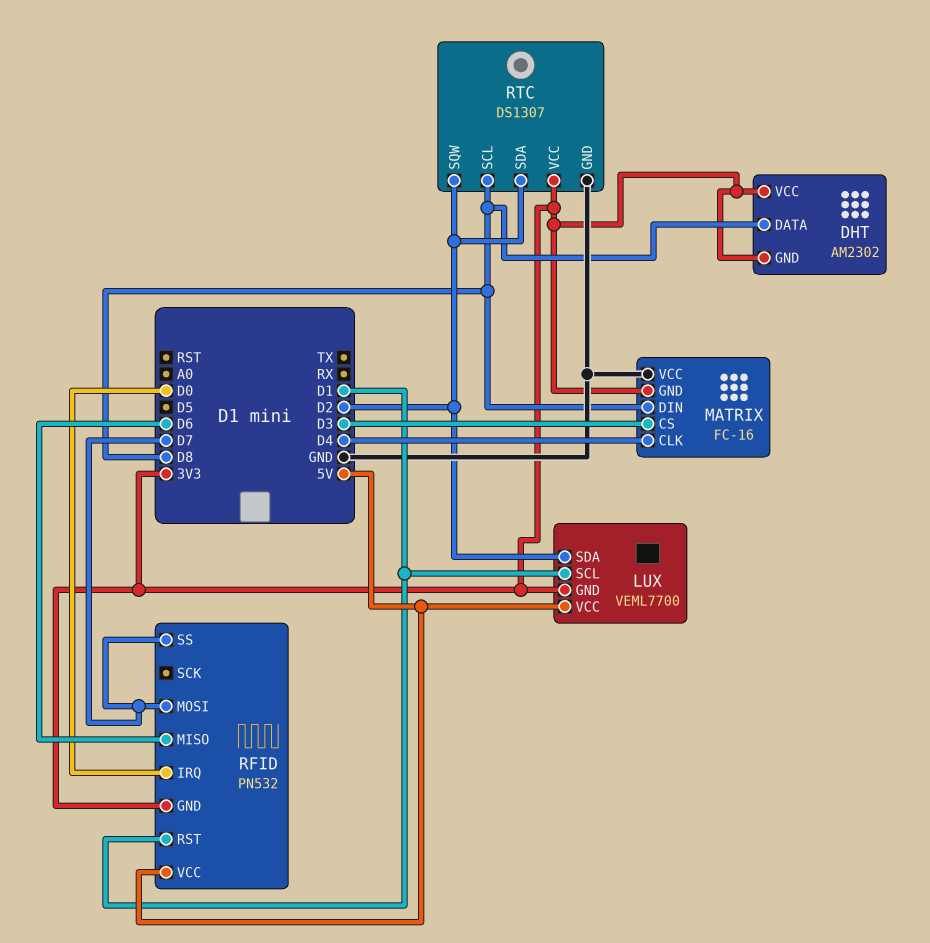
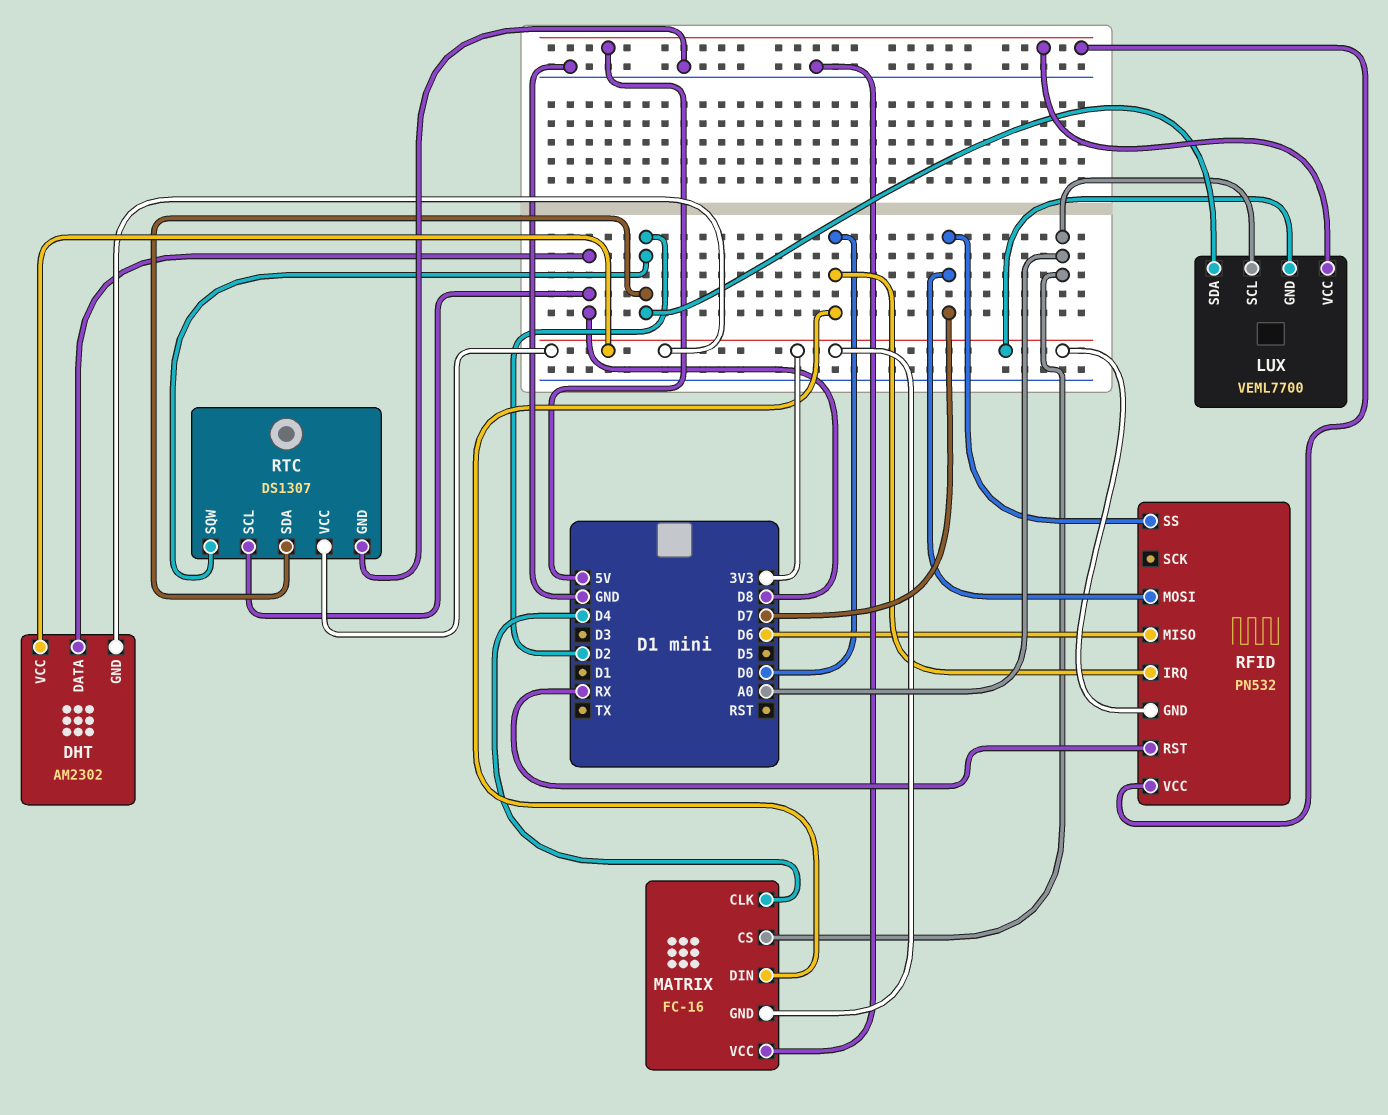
LUX pin SCL: D1 -> A0
MATRIX pin CS: D3 -> A0
MATRIX pin DIN: D8 -> D0
RFID pin RST: D1 -> RX

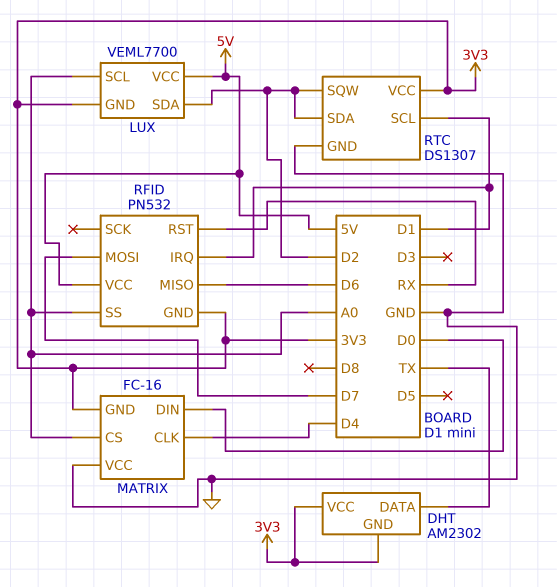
DHT pin DATA: D8 -> TX
RFID pin IRQ: D0 -> D1
RFID pin SS: D7 -> A0
RTC pin SCL: D8 -> D1

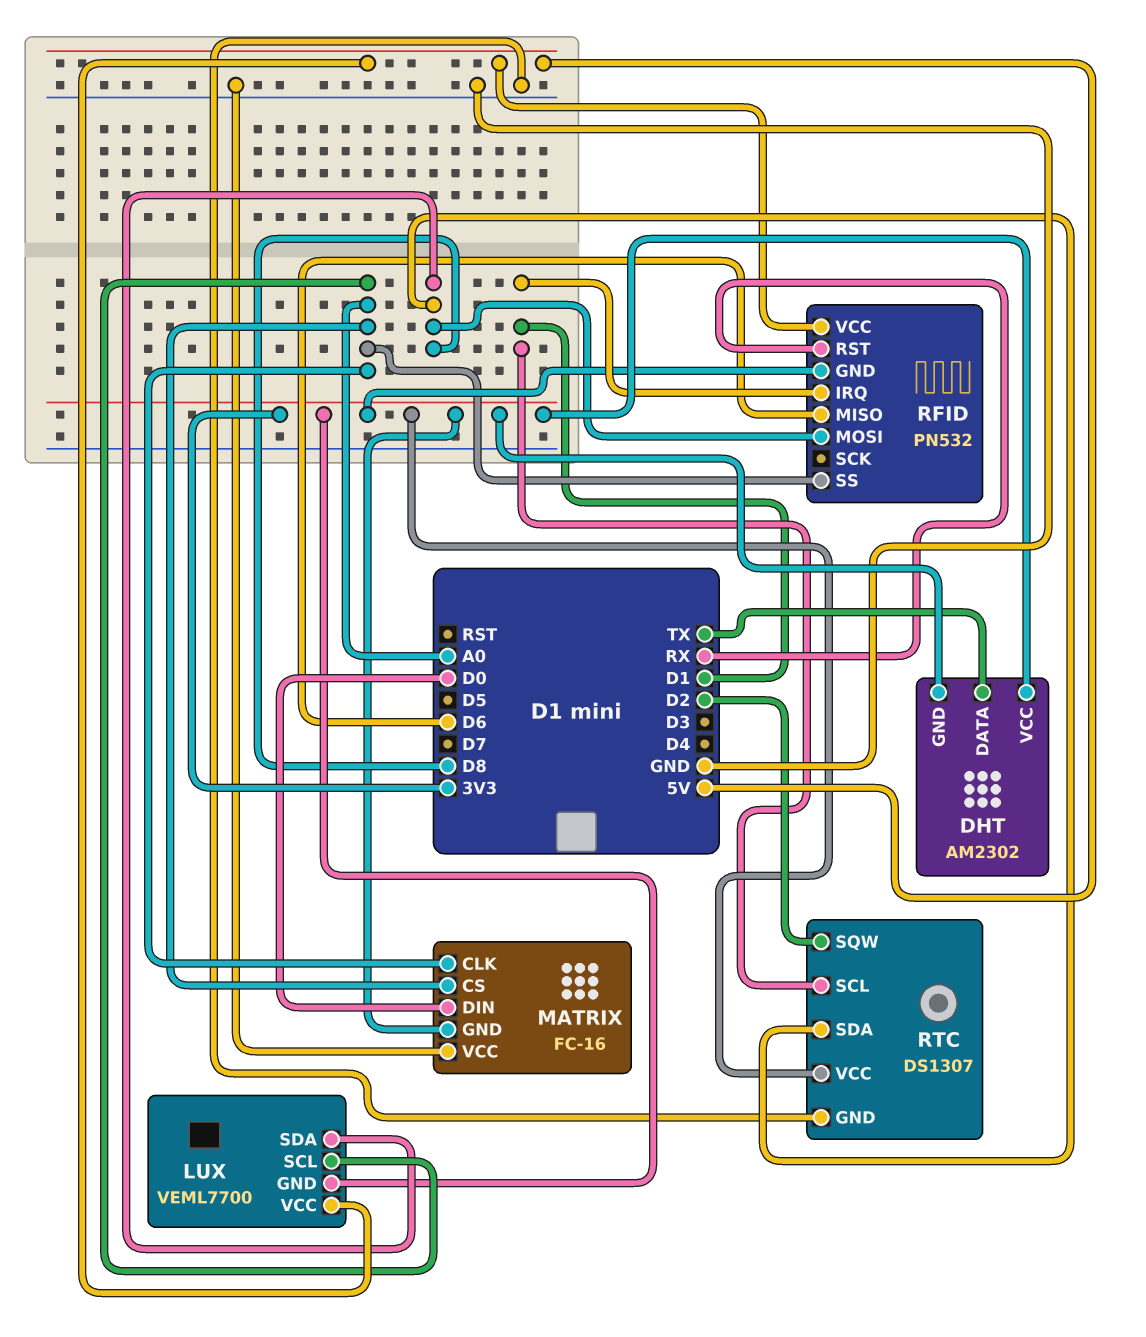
LUX pin SDA: D2 -> D8
MATRIX pin CLK: D4 -> A0
RFID pin MOSI: D7 -> D8
RTC pin SDA: D2 -> D8

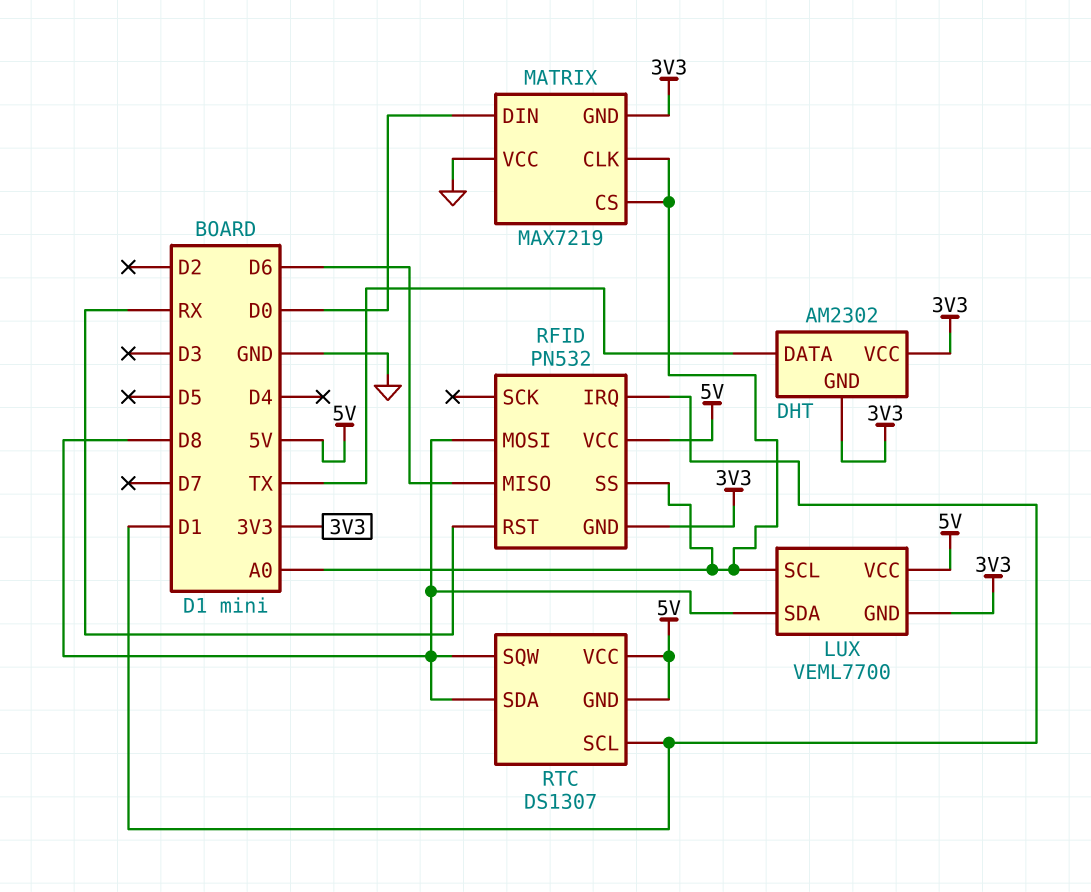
MATRIX: FC-16 -> MAX7219
RTC pin GND: GND -> 5V
RTC pin SQW: D2 -> D8
RTC pin VCC: 3V3 -> 5V

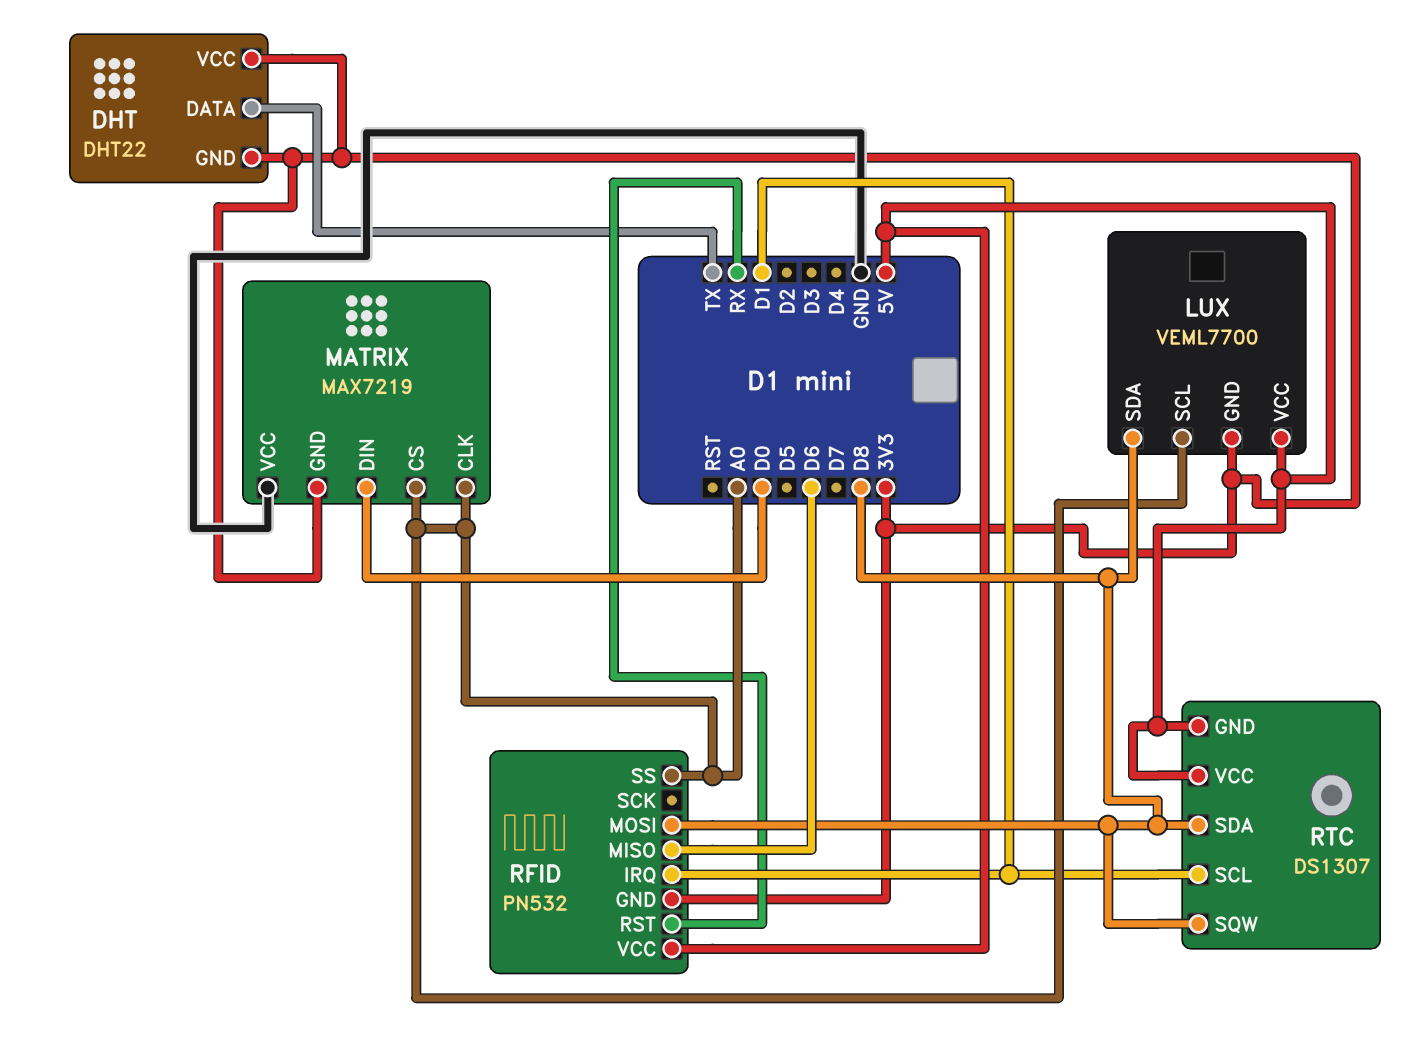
DHT: AM2302 -> DHT22

